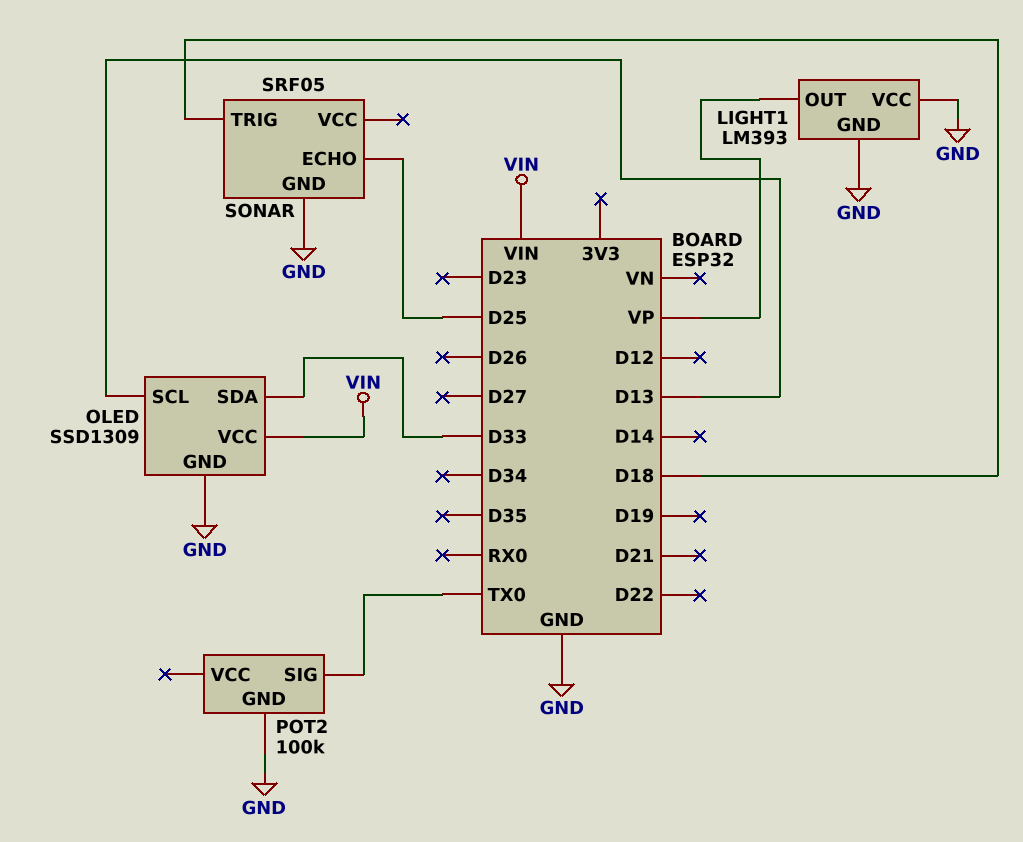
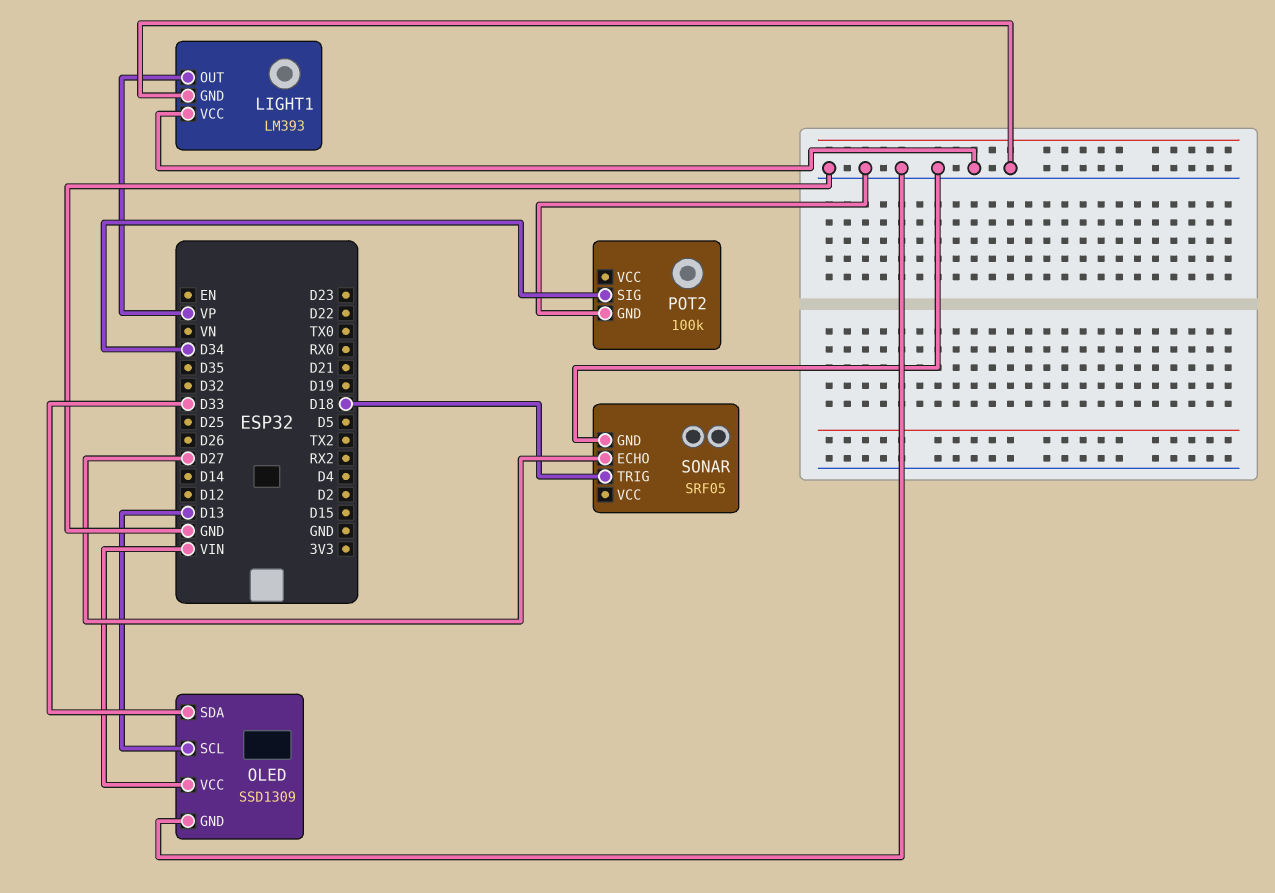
POT2 pin SIG: TX0 -> D34
SONAR pin ECHO: D25 -> D27

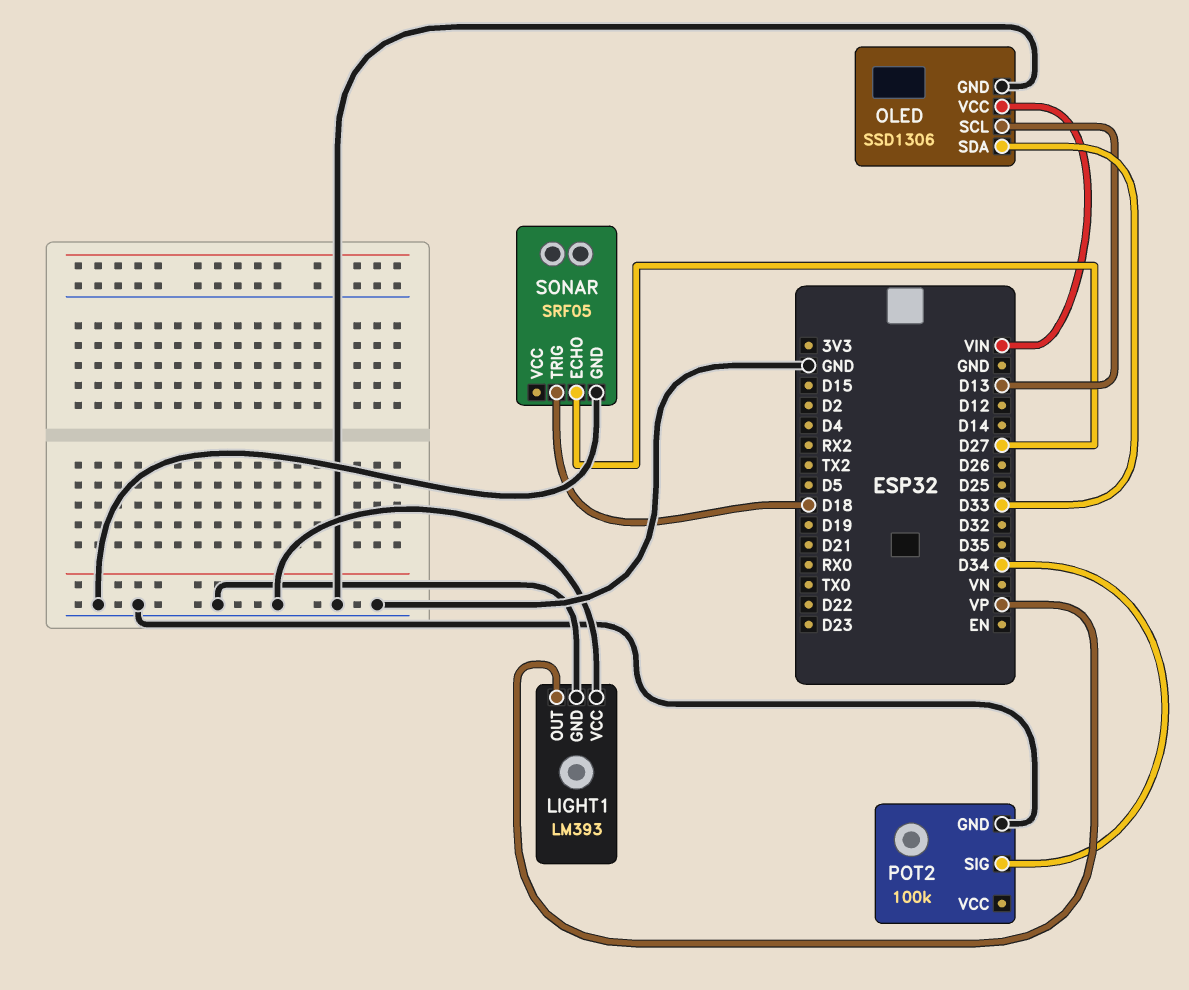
OLED: SSD1309 -> SSD1306

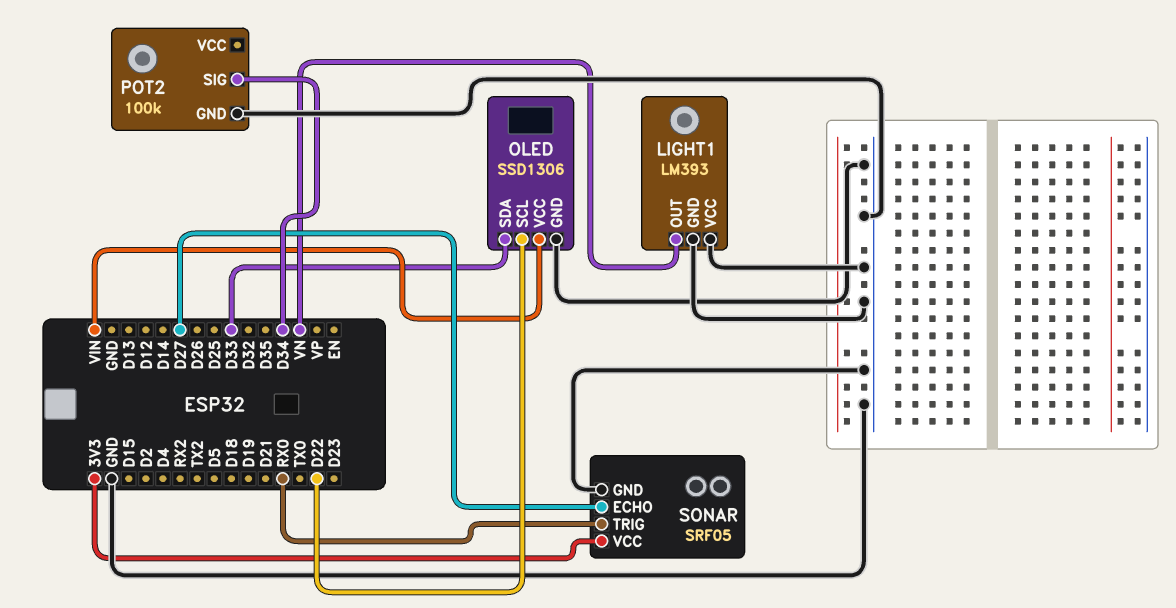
LIGHT1 pin OUT: VP -> VN
OLED pin SCL: D13 -> D22
SONAR pin TRIG: D18 -> RX0
SONAR pin VCC: none -> 3V3

